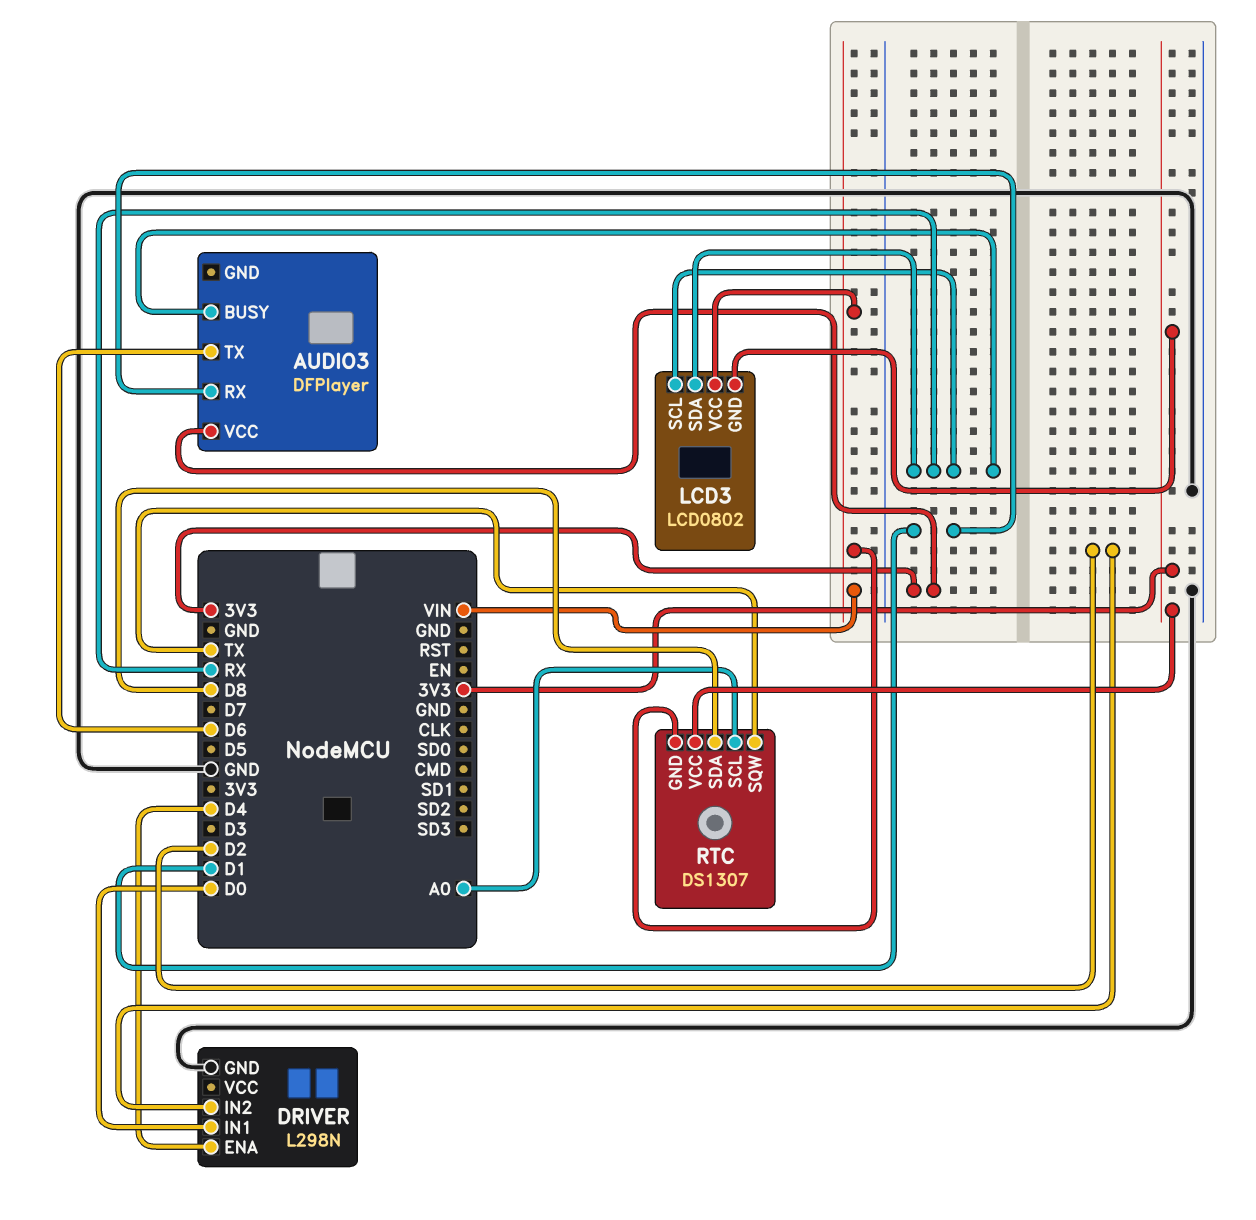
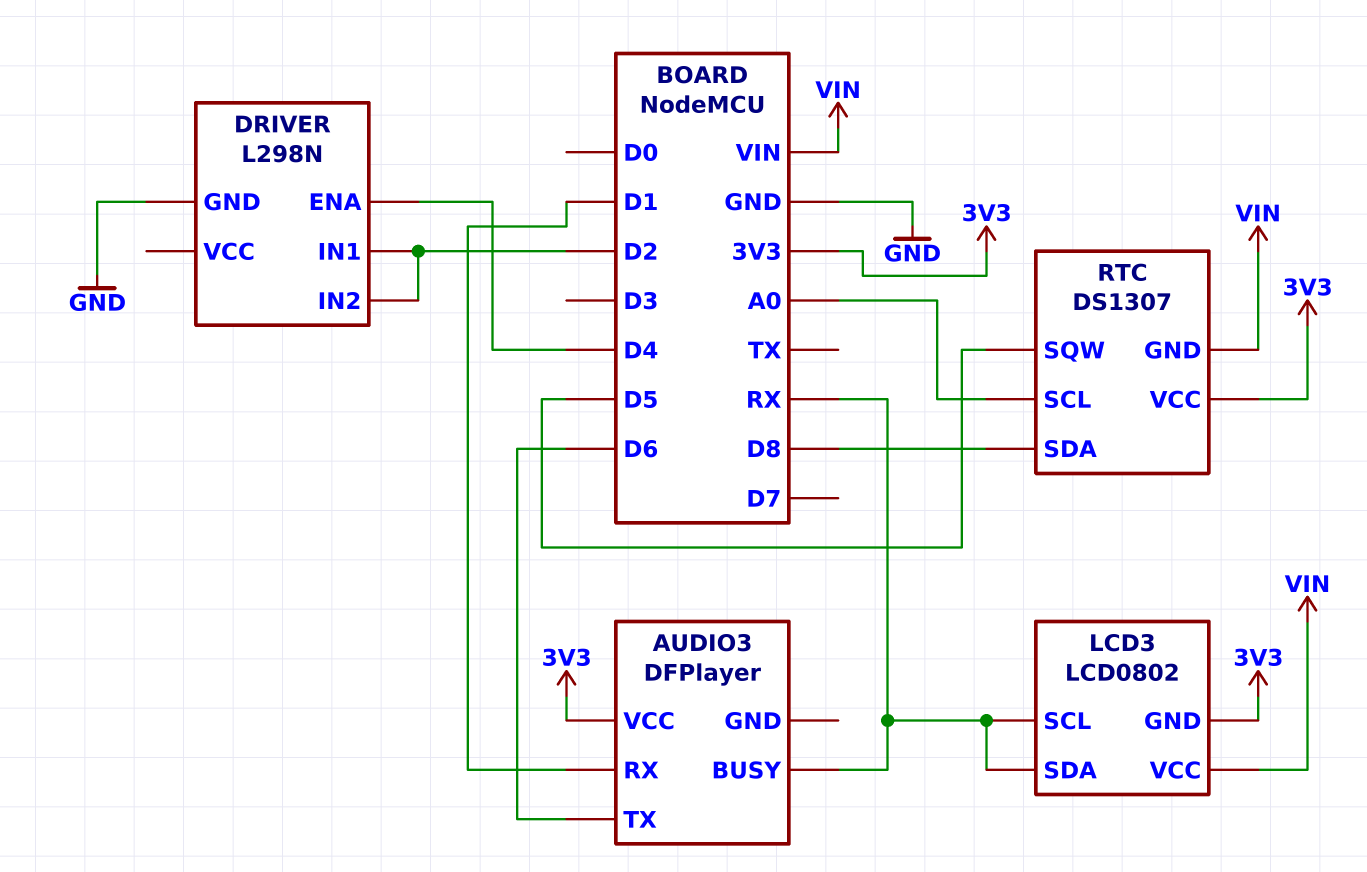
DRIVER pin IN1: D0 -> D2
RTC pin SQW: TX -> D5

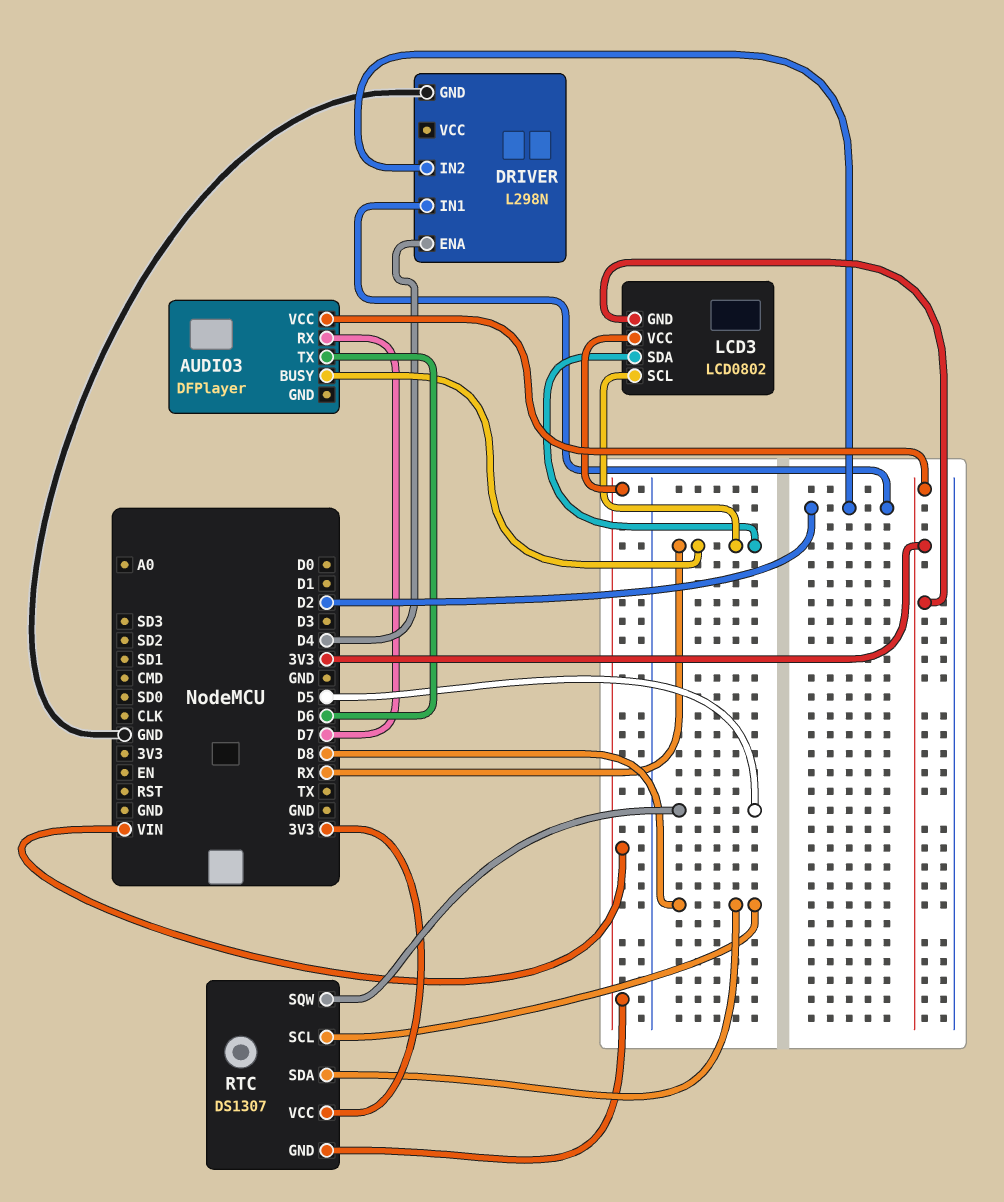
AUDIO3 pin RX: D1 -> D7
RTC pin SCL: A0 -> D8

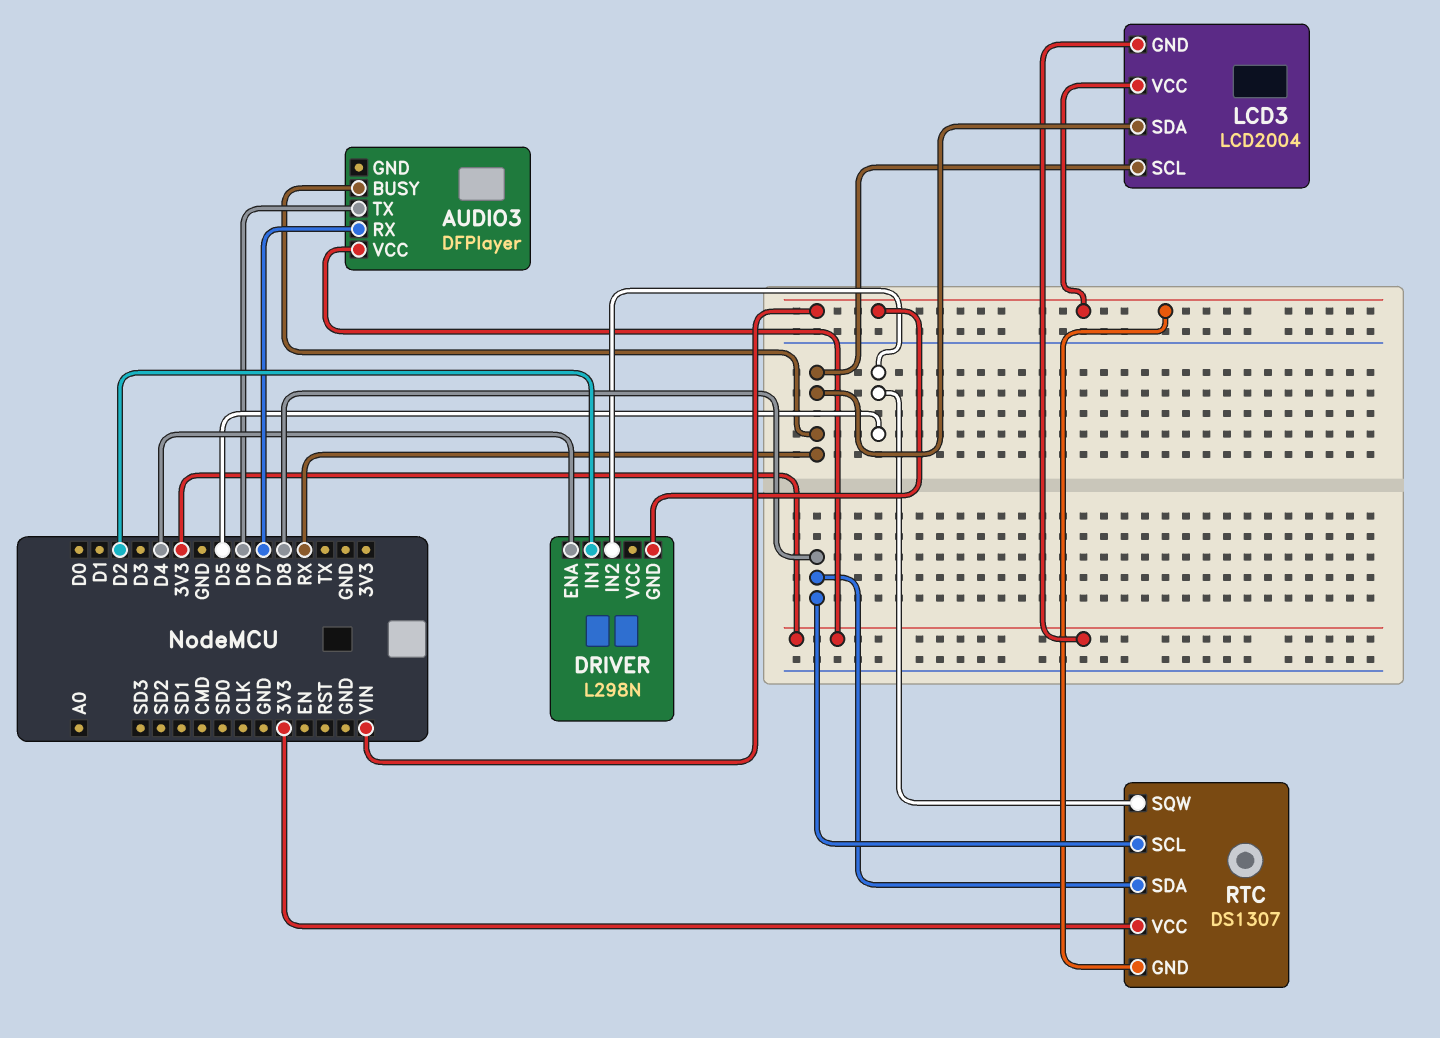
DRIVER pin GND: GND -> VIN
DRIVER pin IN2: D2 -> D5
LCD3: LCD0802 -> LCD2004

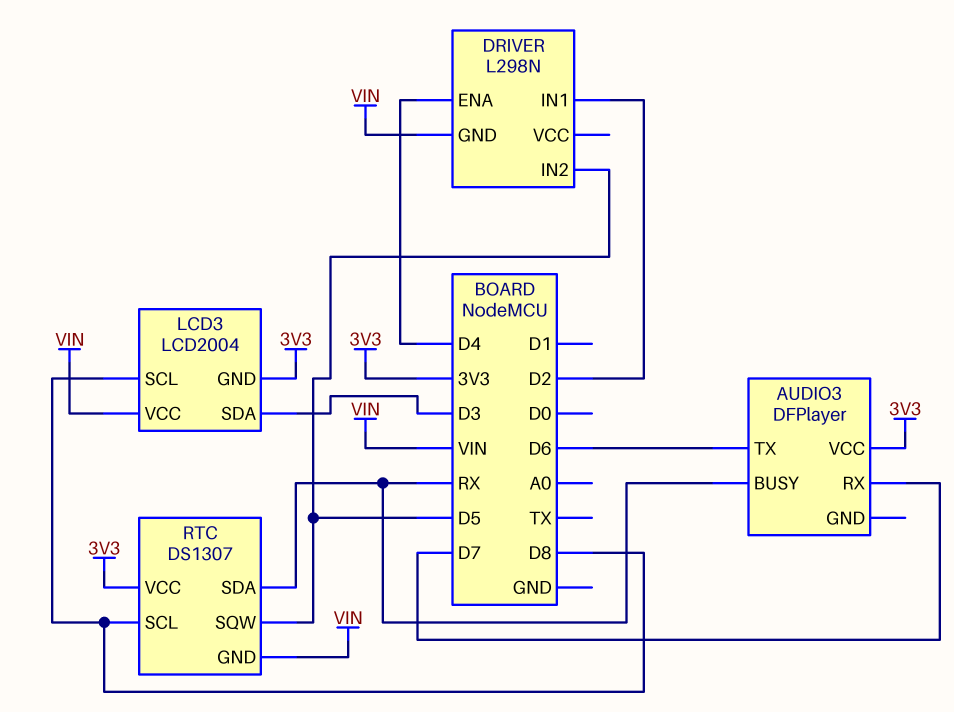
LCD3 pin SCL: RX -> D8
LCD3 pin SDA: RX -> D3
RTC pin SDA: D8 -> RX

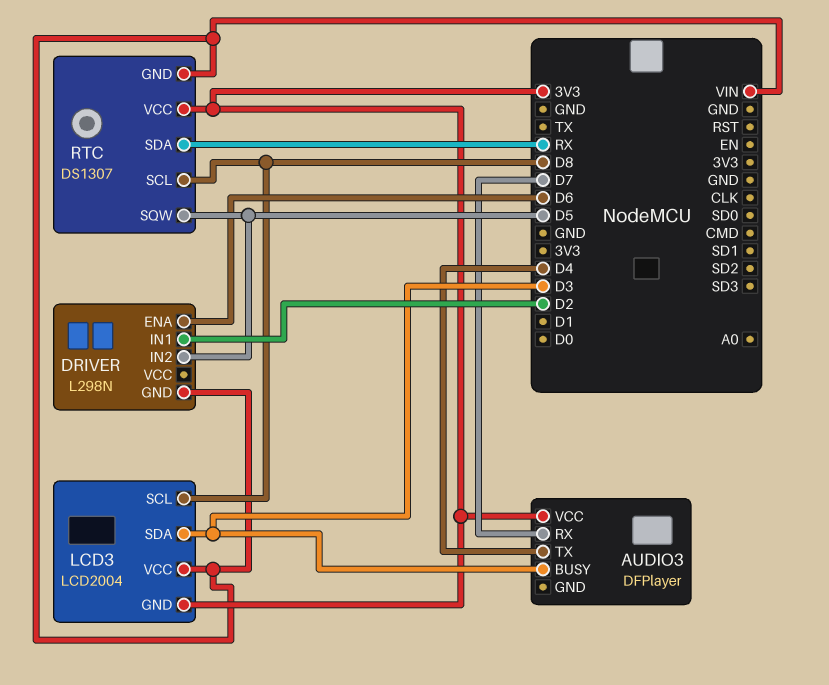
AUDIO3 pin BUSY: RX -> D3
AUDIO3 pin TX: D6 -> D4
DRIVER pin ENA: D4 -> D6

